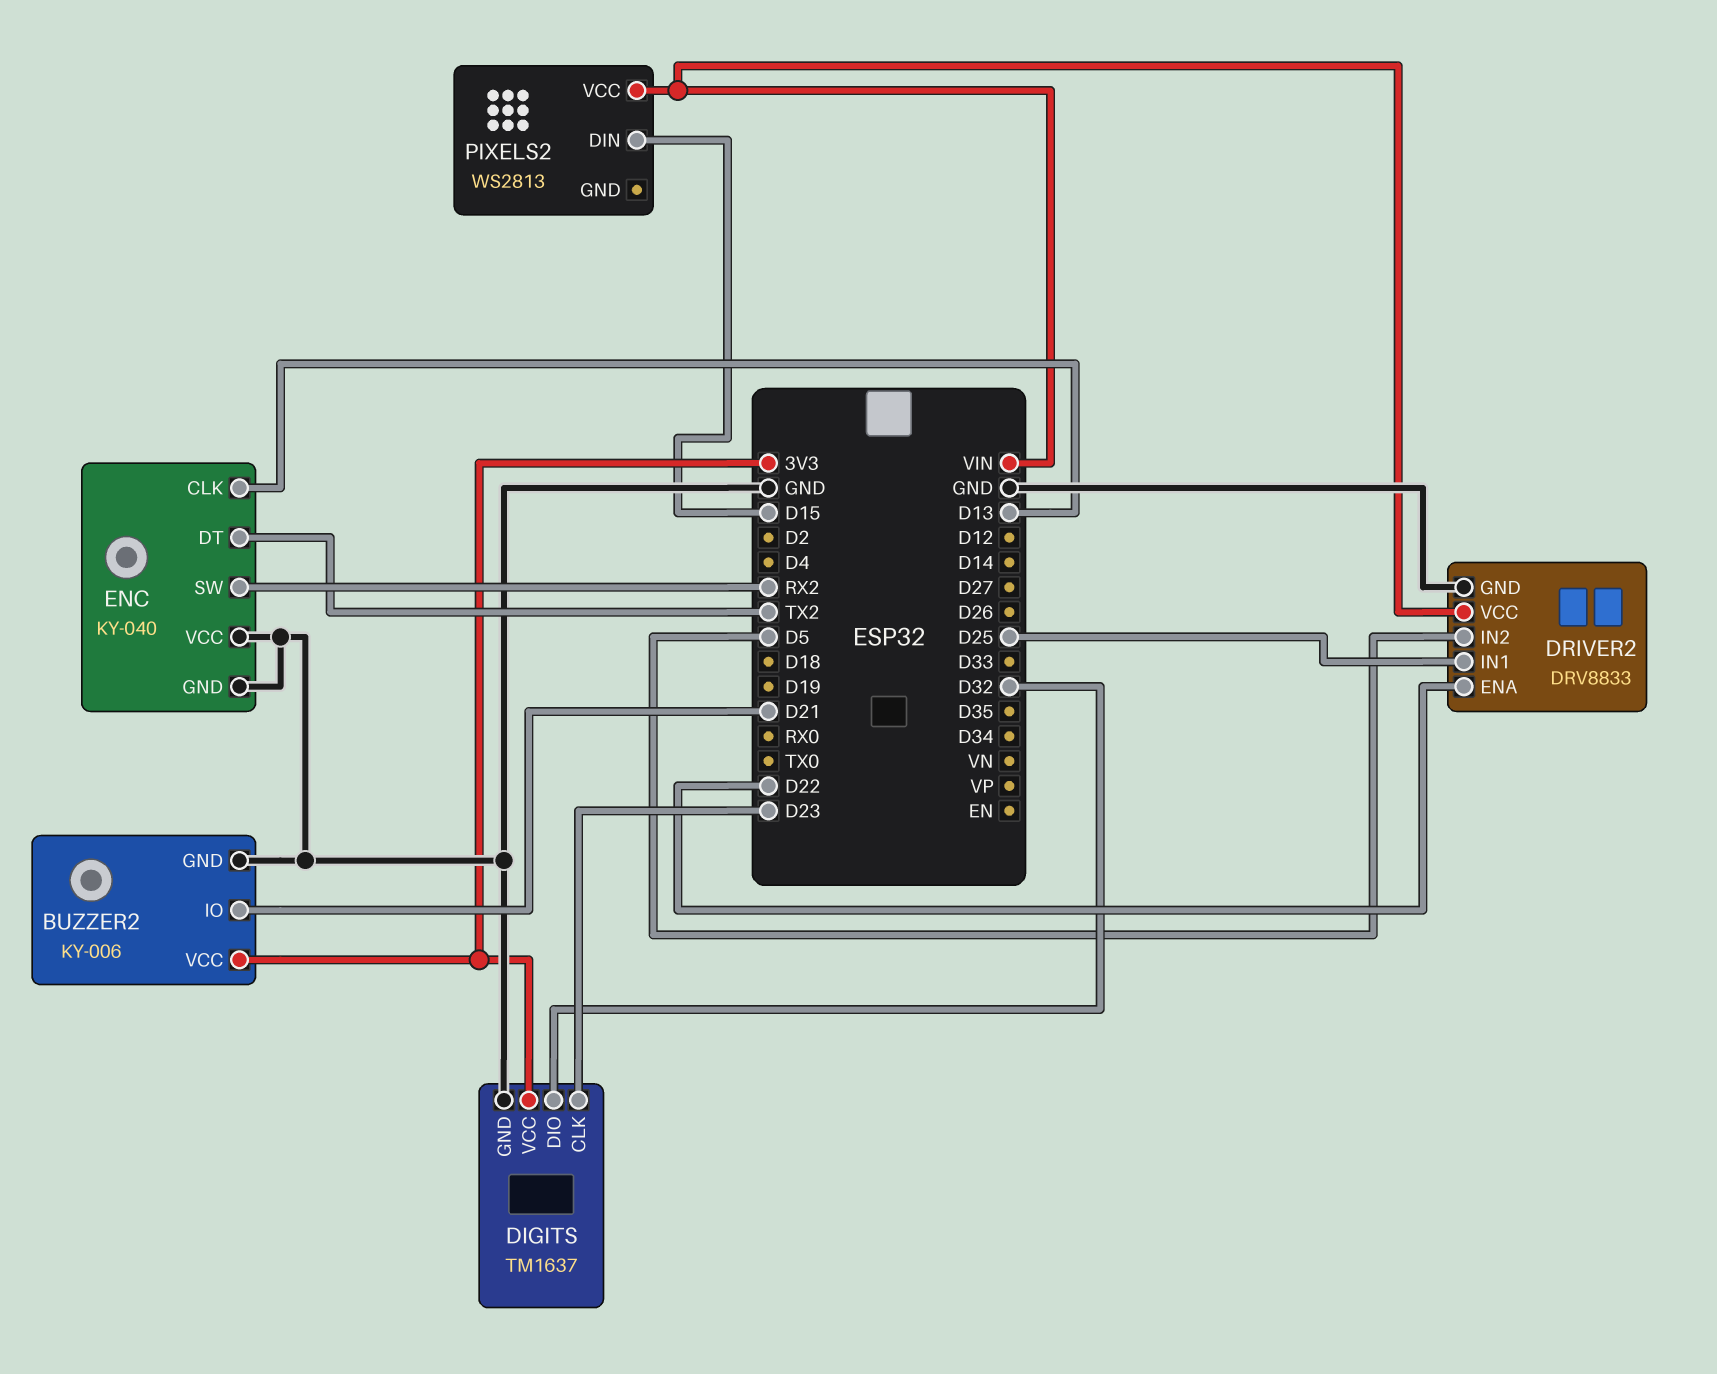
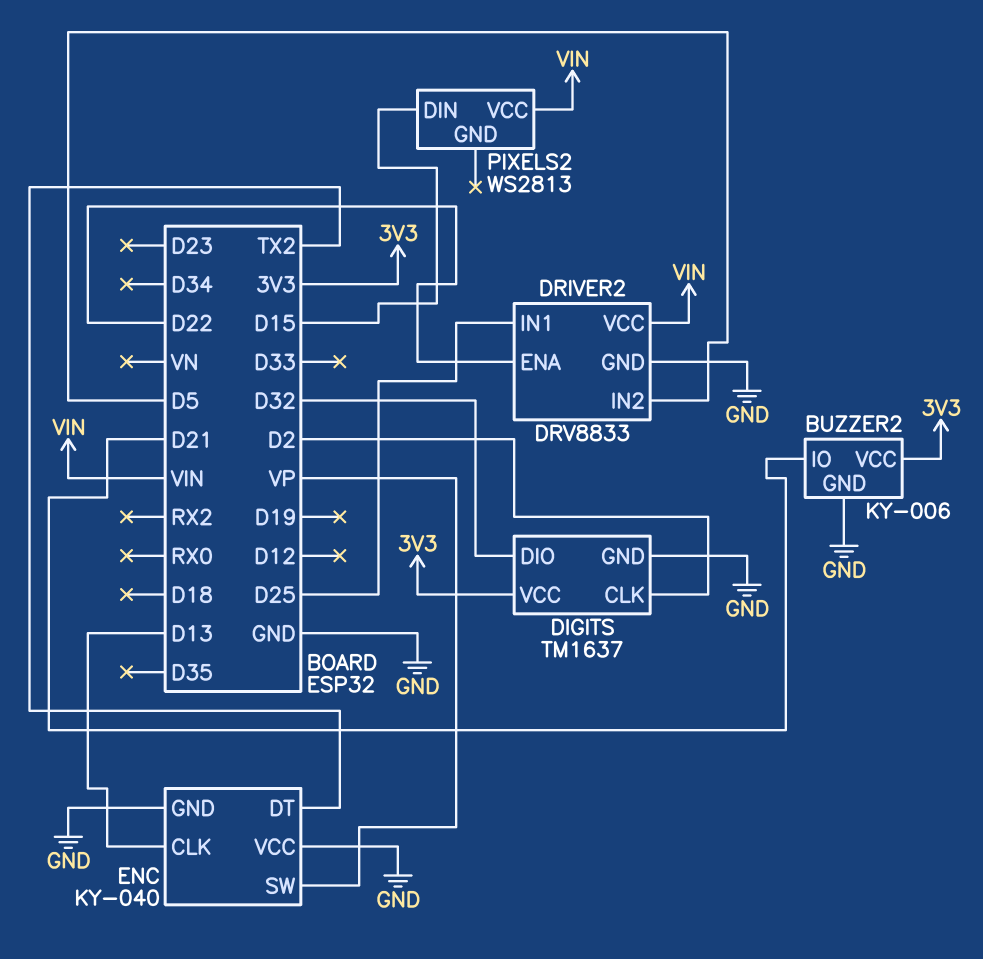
DIGITS pin CLK: D23 -> D2
ENC pin SW: RX2 -> VP

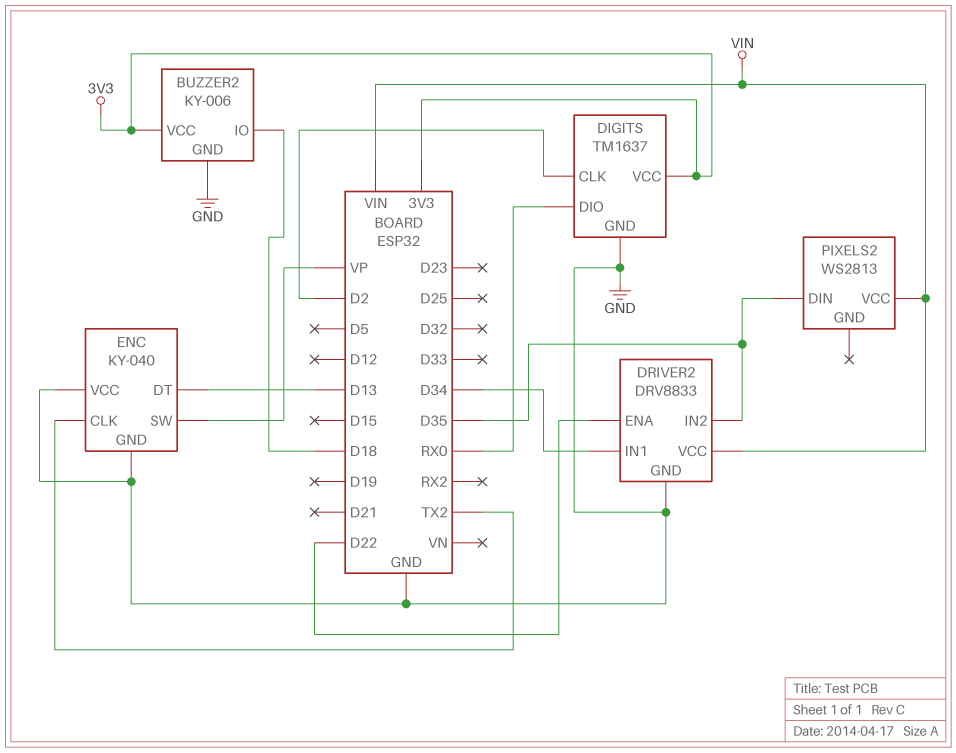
BUZZER2 pin IO: D21 -> D18
DIGITS pin DIO: D32 -> RX0
DRIVER2 pin IN1: D25 -> D34
DRIVER2 pin IN2: D5 -> D35
ENC pin CLK: D13 -> TX2
ENC pin DT: TX2 -> D13
PIXELS2 pin DIN: D15 -> D35

